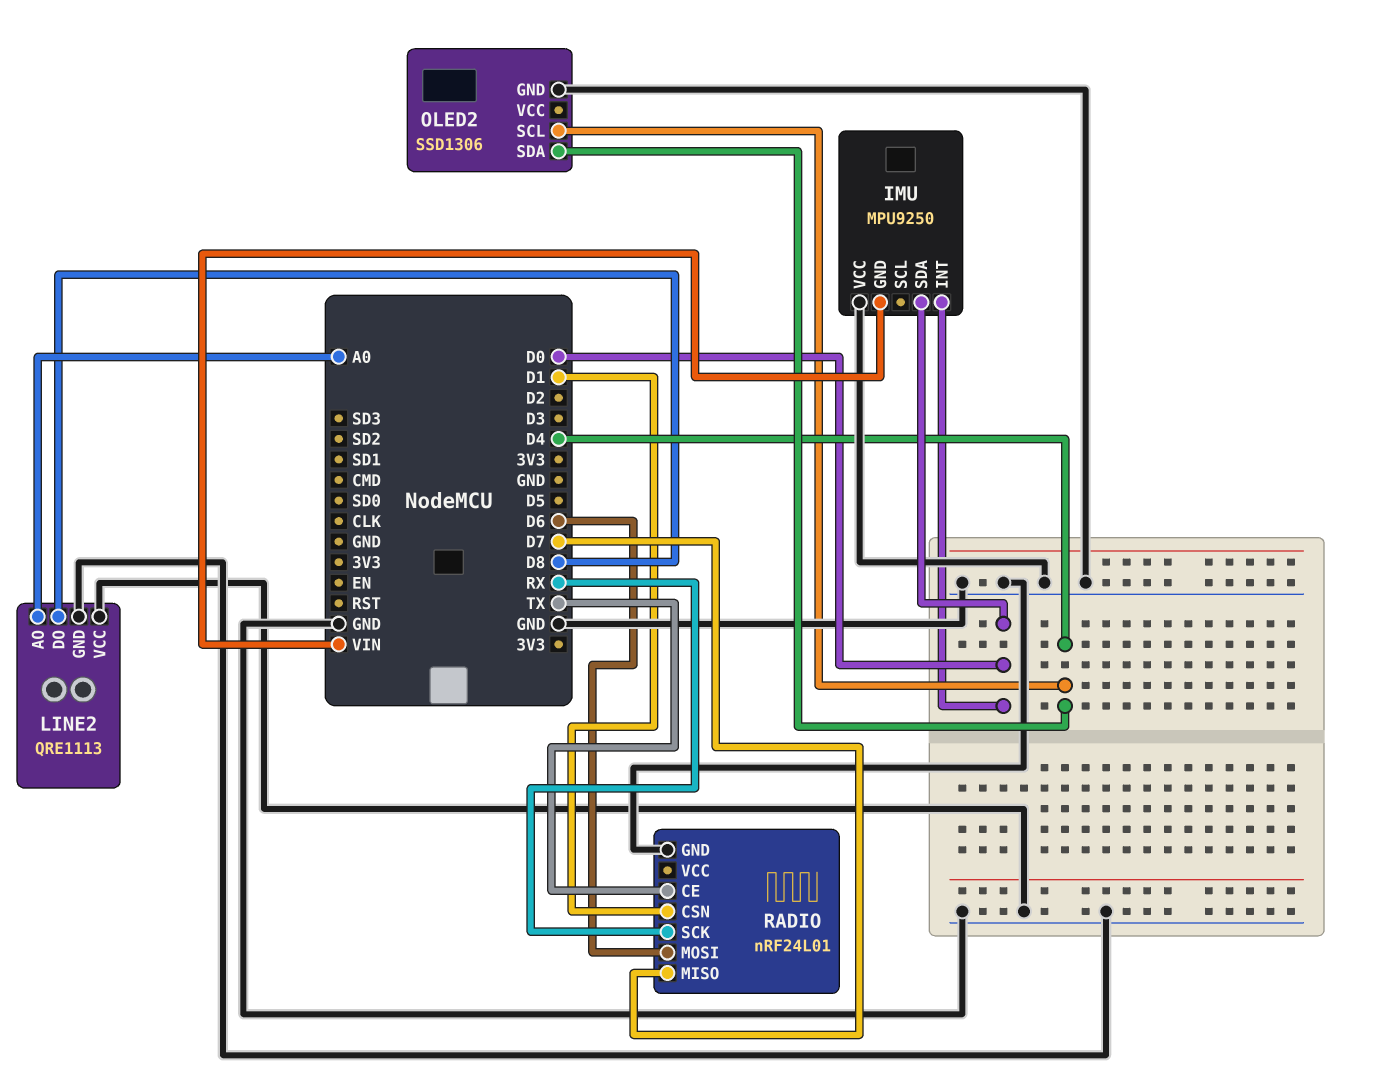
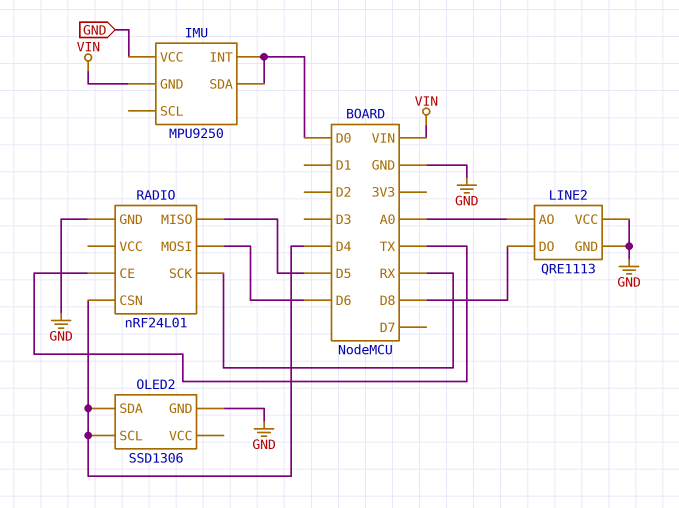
RADIO pin CSN: D1 -> D4
RADIO pin MISO: D7 -> D5

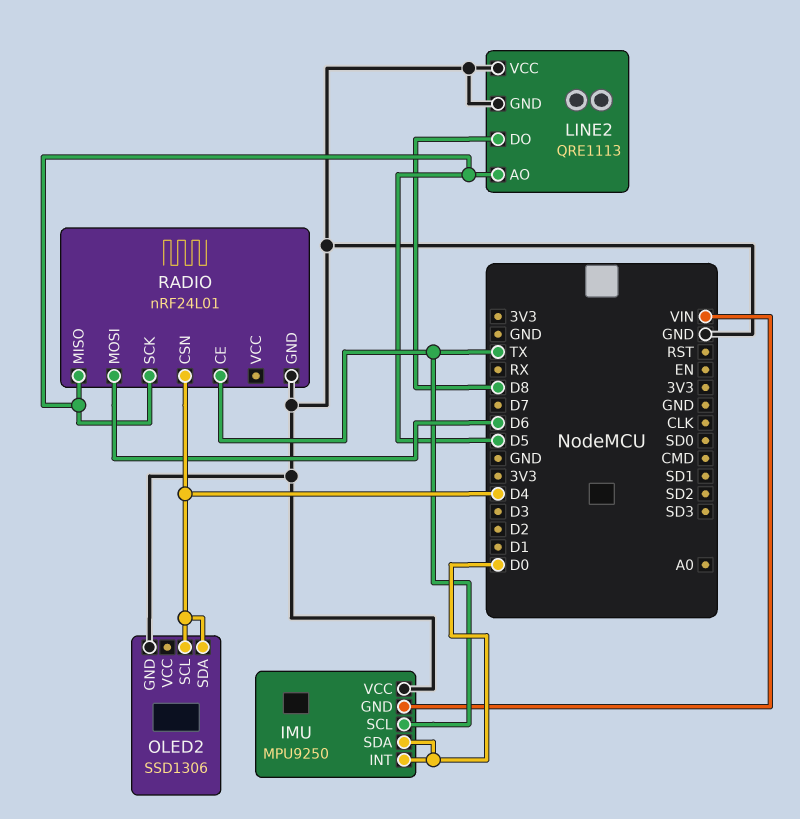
IMU pin SCL: none -> TX
LINE2 pin AO: A0 -> D5
RADIO pin SCK: RX -> D5

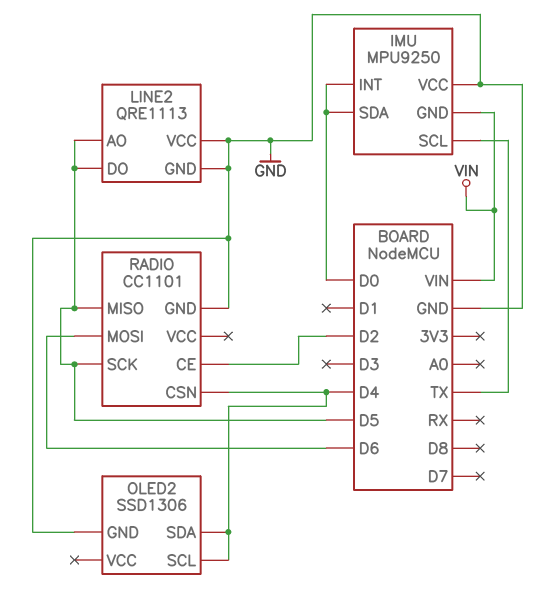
LINE2 pin DO: D8 -> D5
RADIO: nRF24L01 -> CC1101
RADIO pin CE: TX -> D2

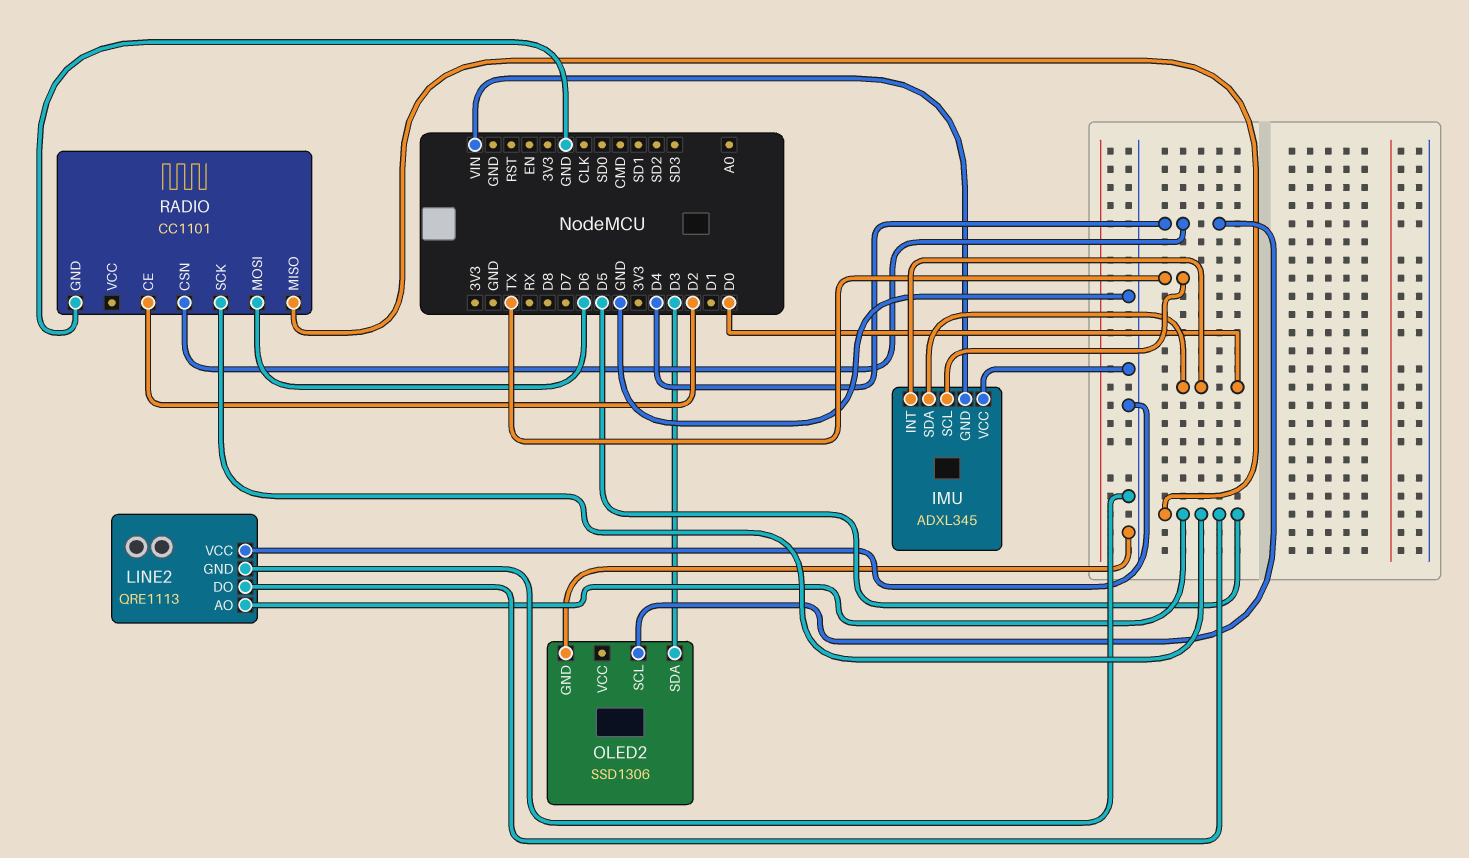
IMU: MPU9250 -> ADXL345
OLED2 pin SDA: D4 -> D3

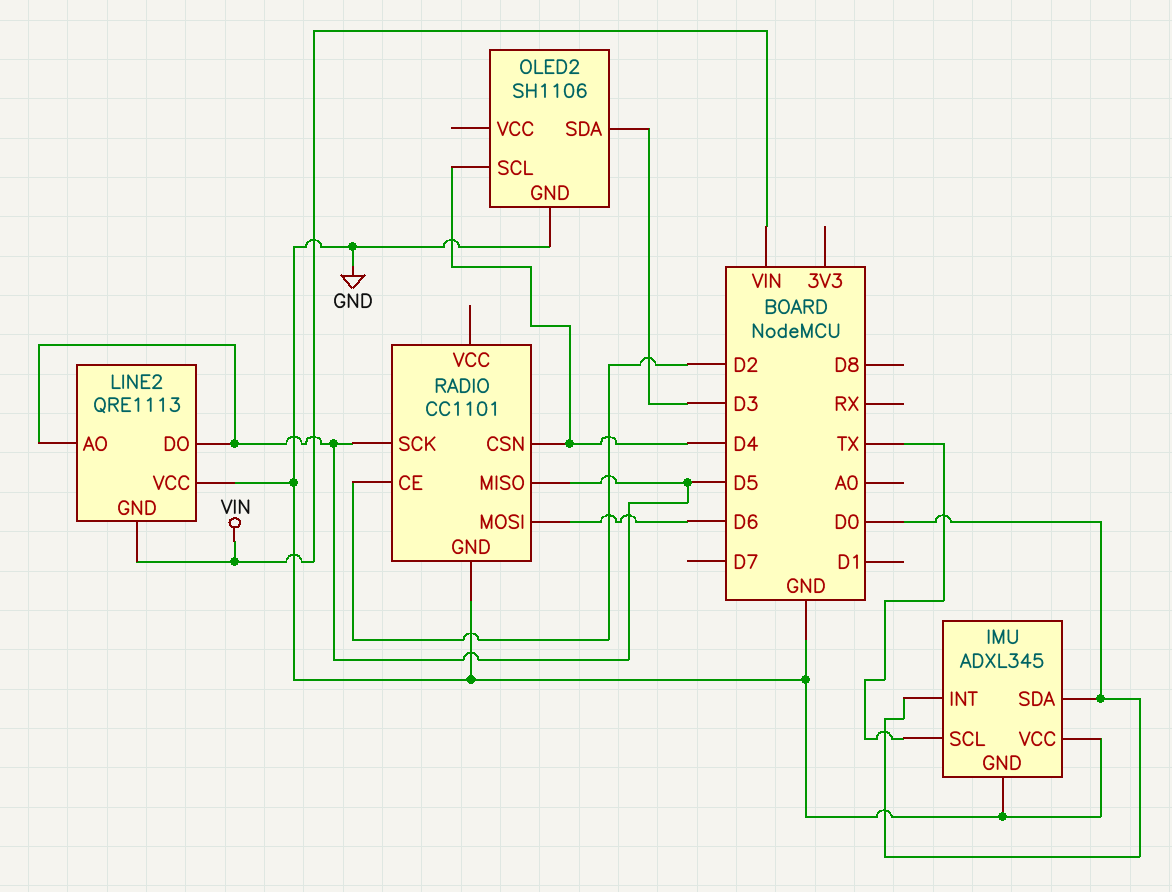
IMU pin GND: VIN -> GND
LINE2 pin GND: GND -> VIN
OLED2: SSD1306 -> SH1106

